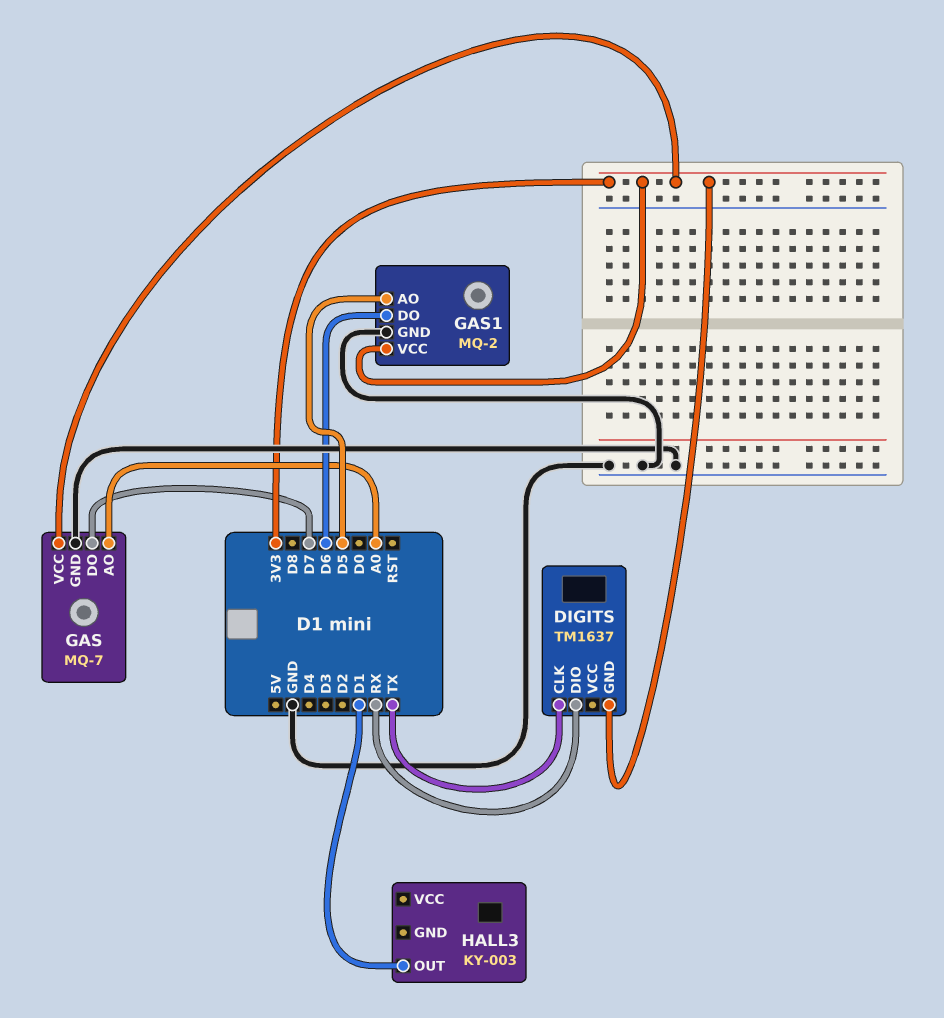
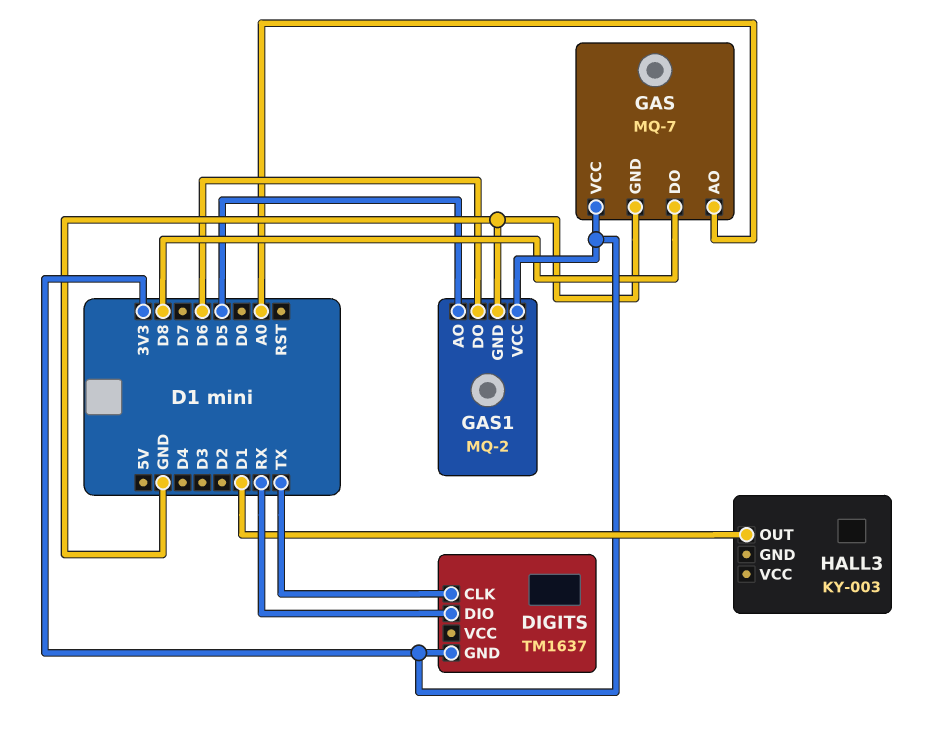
GAS pin DO: D7 -> D8

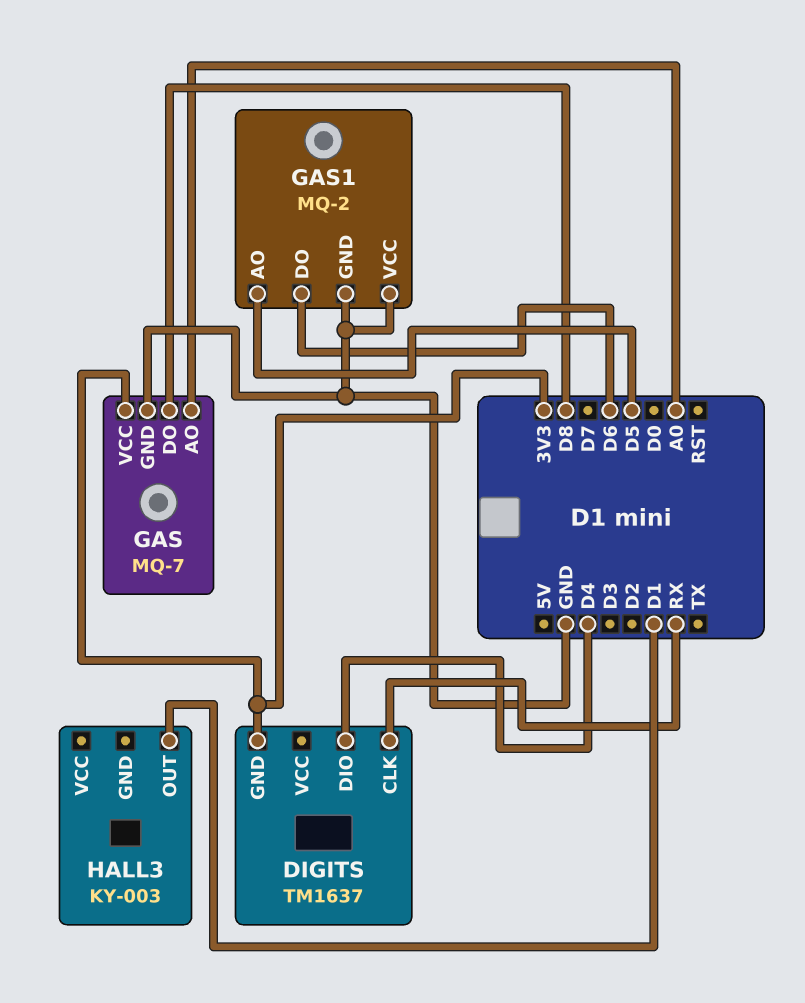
DIGITS pin CLK: TX -> RX
DIGITS pin DIO: RX -> D4
GAS1 pin VCC: 3V3 -> GND

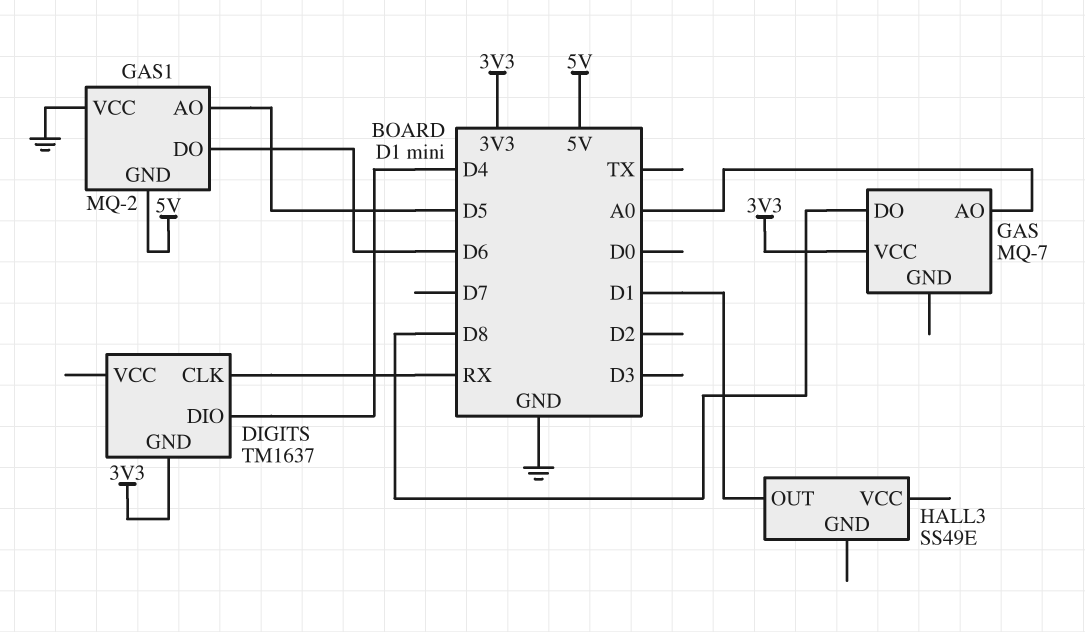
GAS pin GND: GND -> none
GAS1 pin GND: GND -> 5V
HALL3: KY-003 -> SS49E

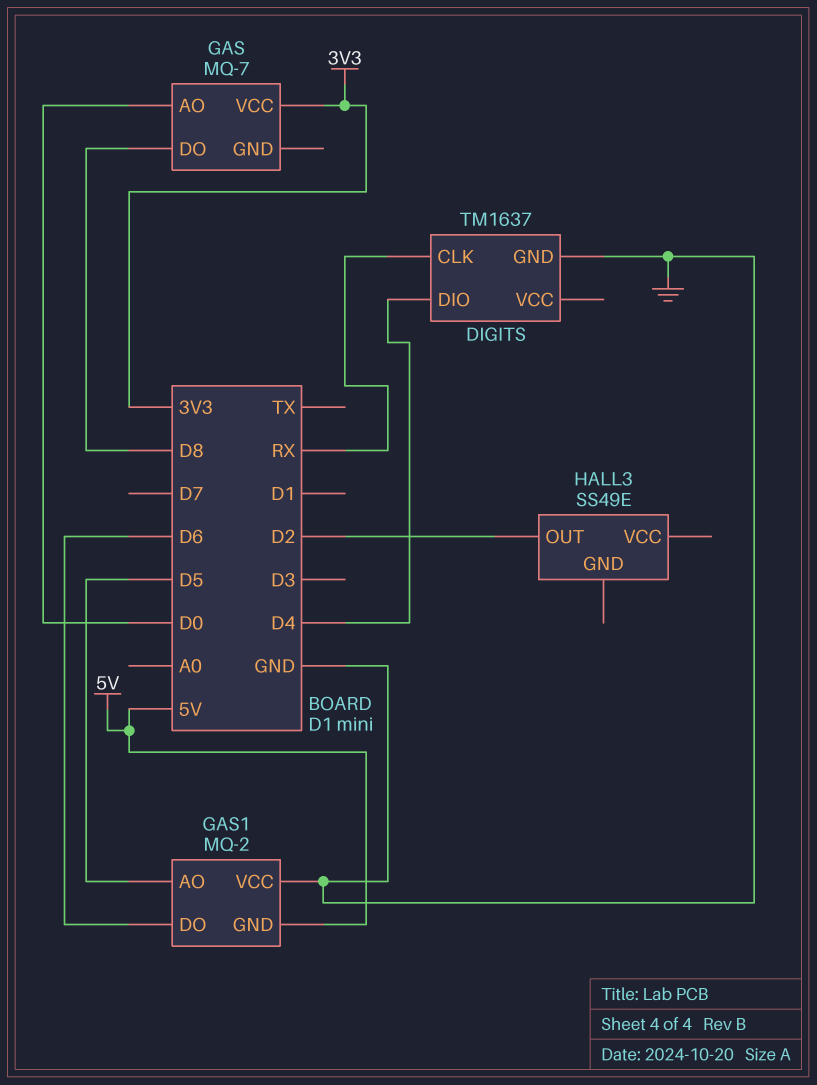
DIGITS pin GND: 3V3 -> GND
GAS pin AO: A0 -> D0
HALL3 pin OUT: D1 -> D2

